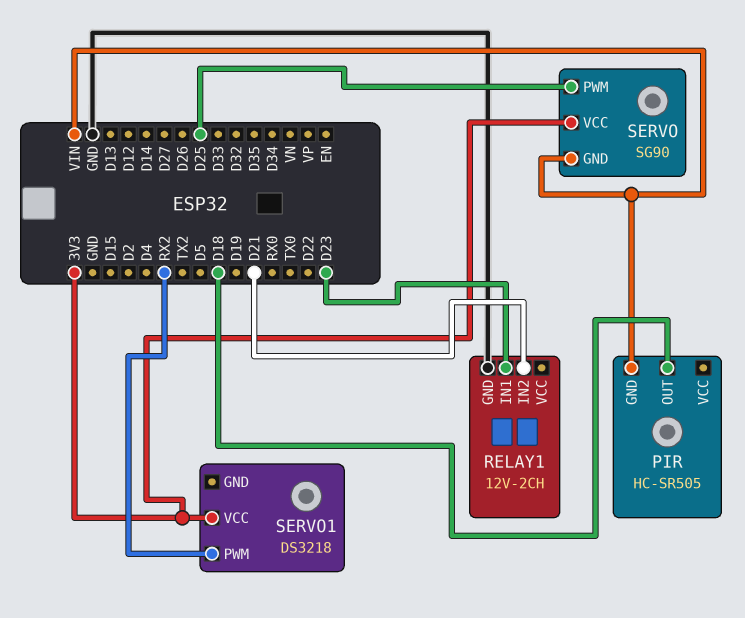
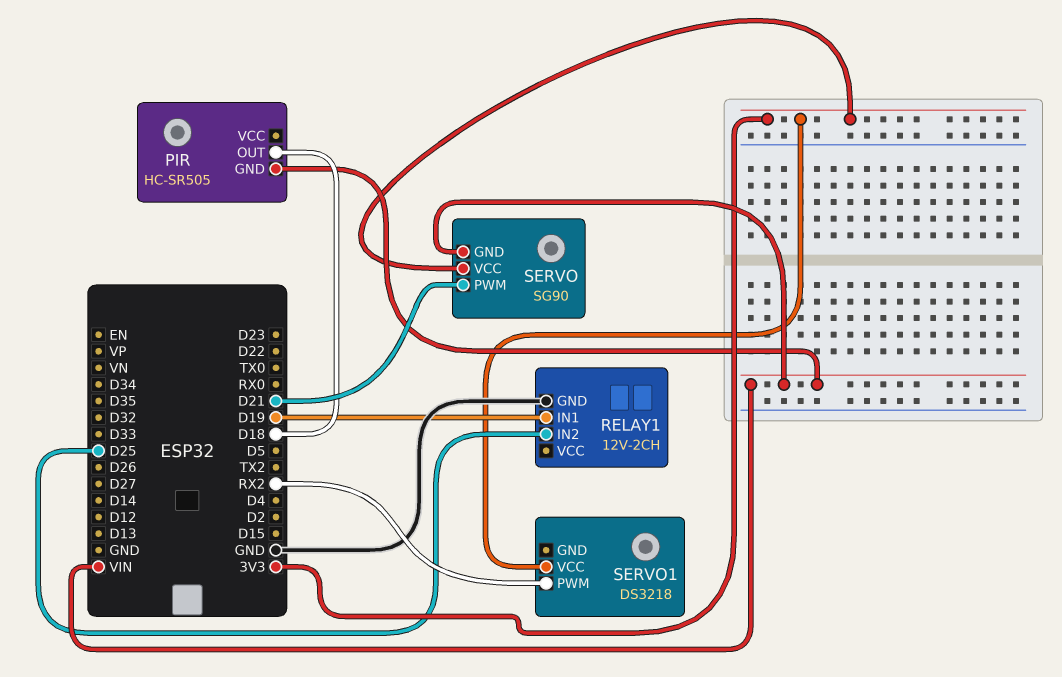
RELAY1 pin IN1: D23 -> D19
RELAY1 pin IN2: D21 -> D25
SERVO pin PWM: D25 -> D21

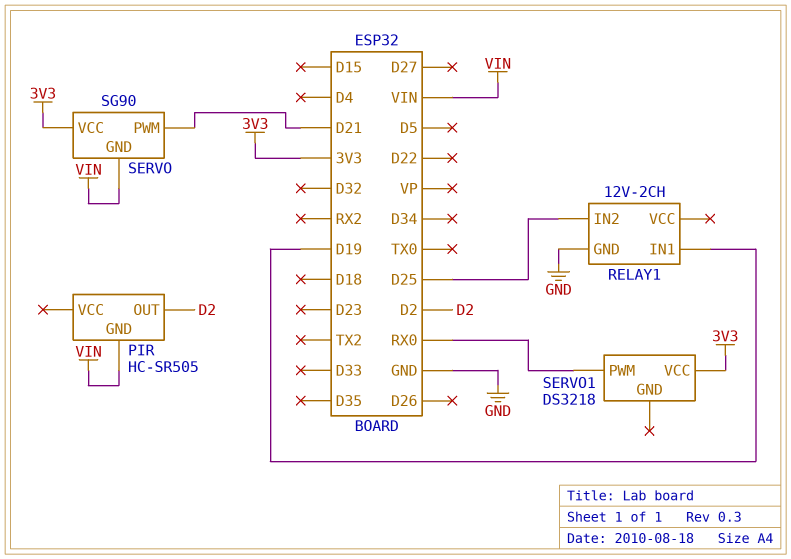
PIR pin OUT: D18 -> D2
SERVO1 pin PWM: RX2 -> RX0

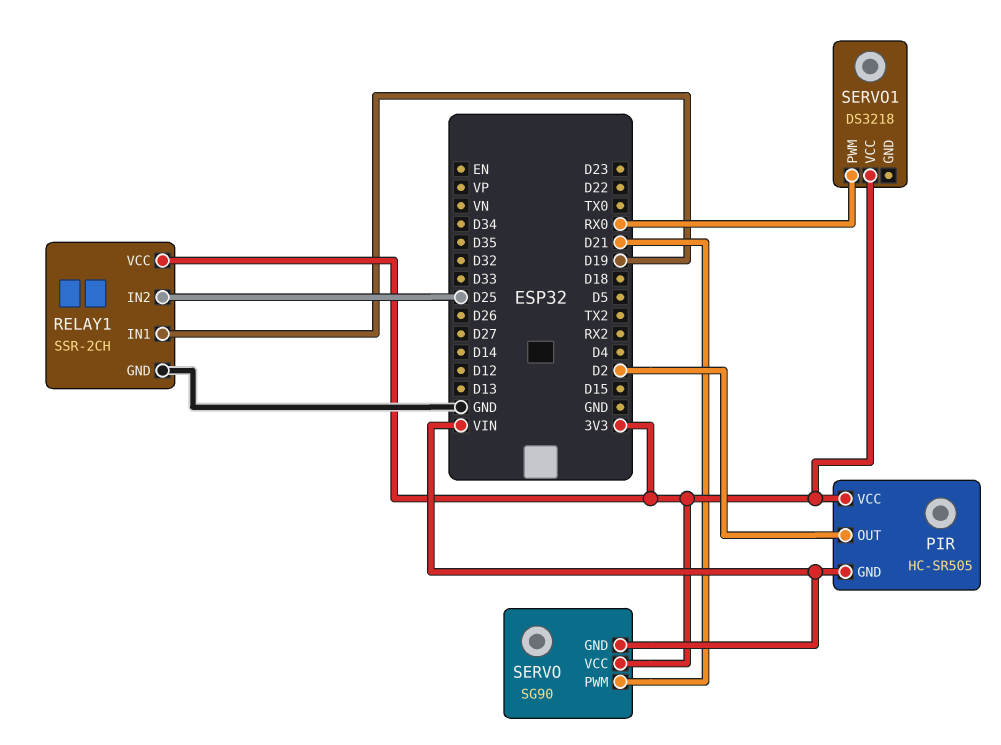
PIR pin VCC: none -> 3V3
RELAY1: 12V-2CH -> SSR-2CH
RELAY1 pin VCC: none -> 3V3

